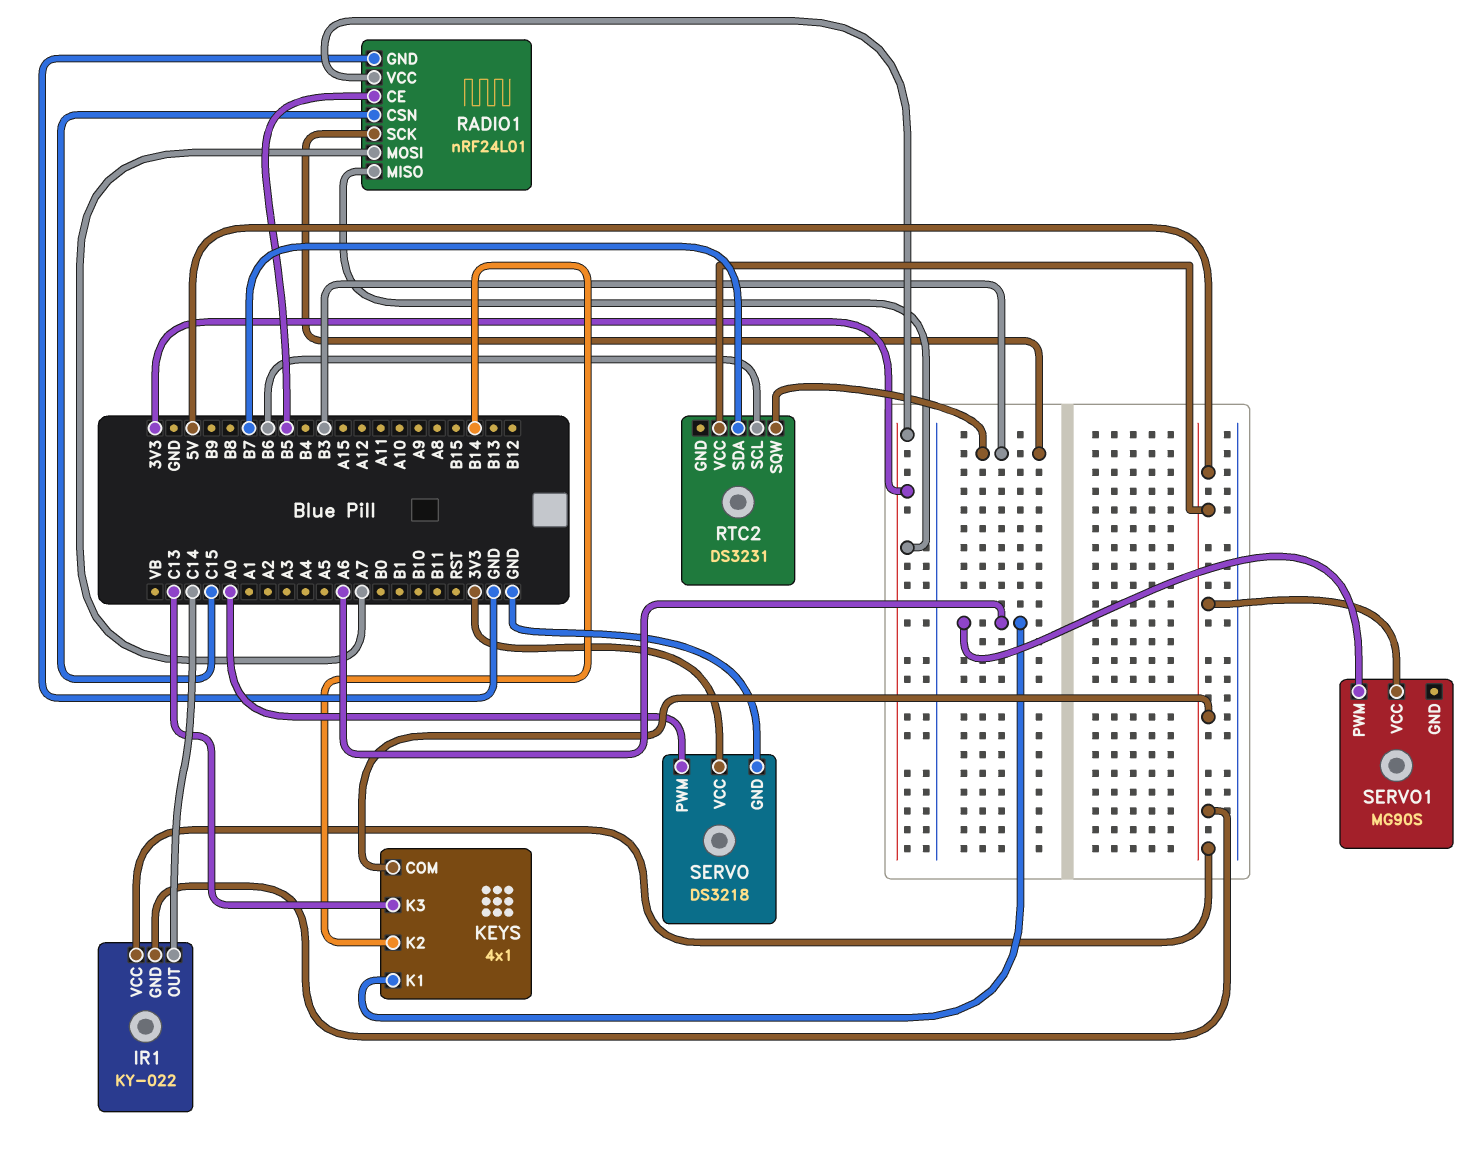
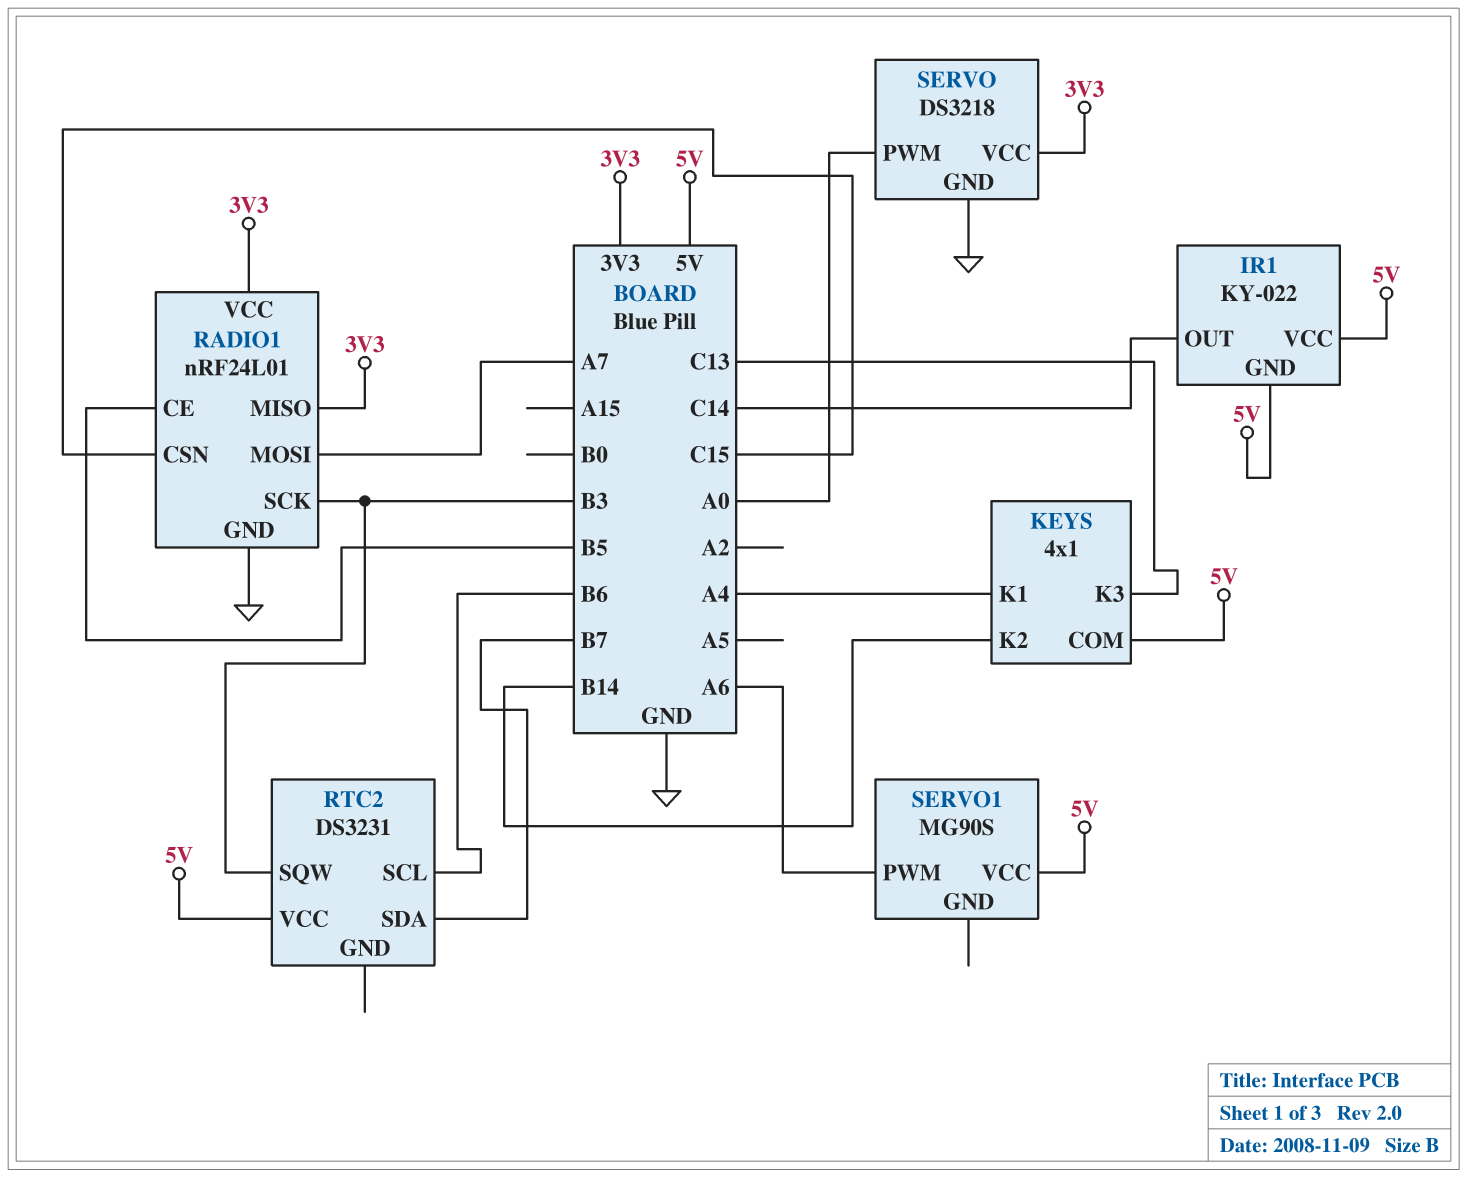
KEYS pin K1: A6 -> A4

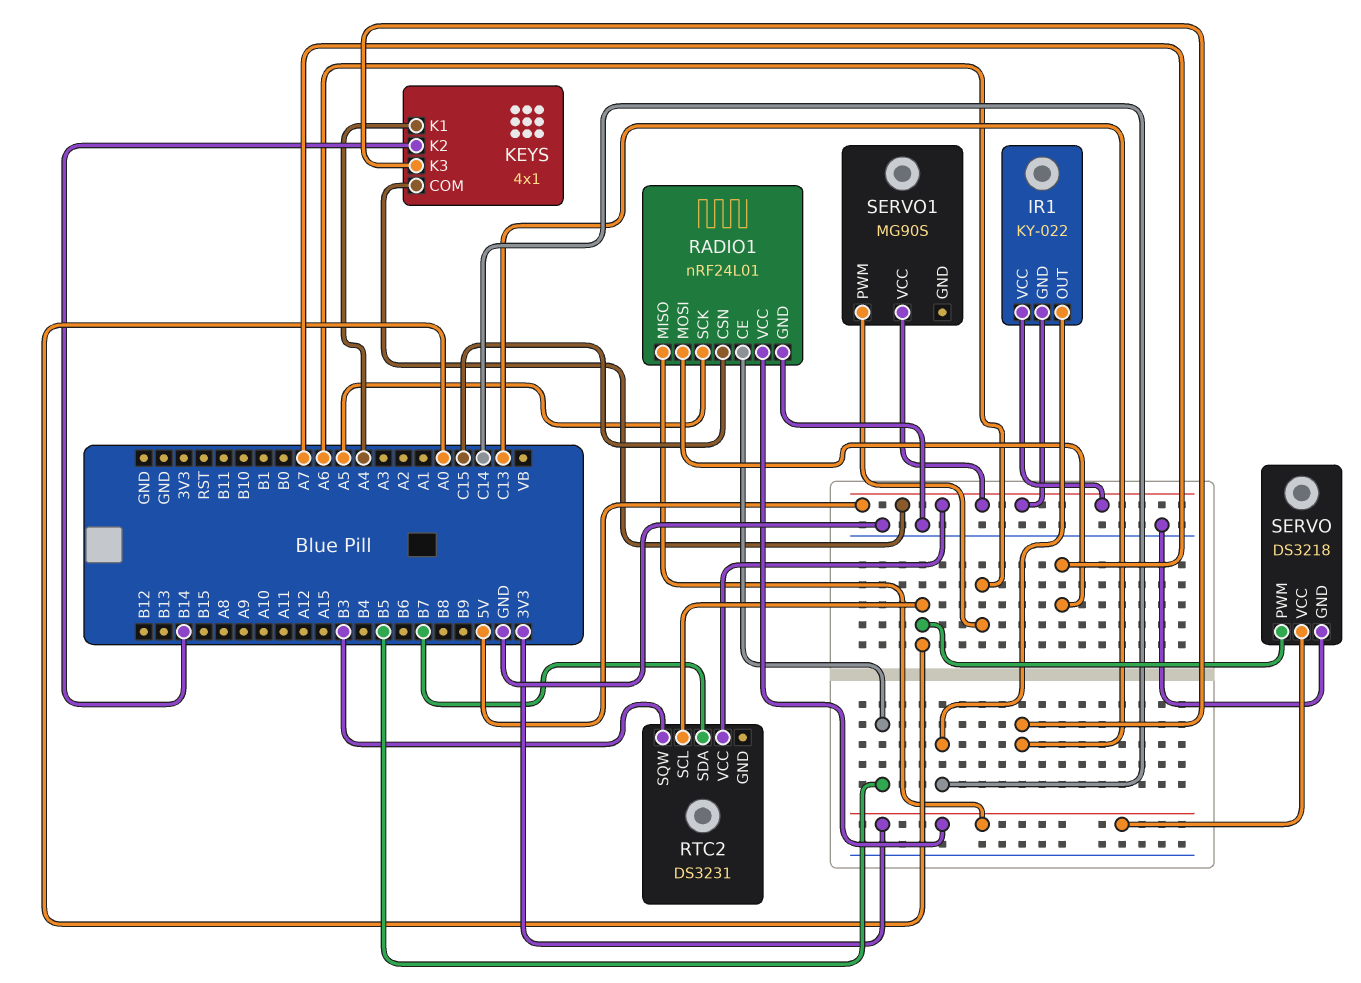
RADIO1 pin SCK: B3 -> A5
RTC2 pin SCL: B6 -> A0

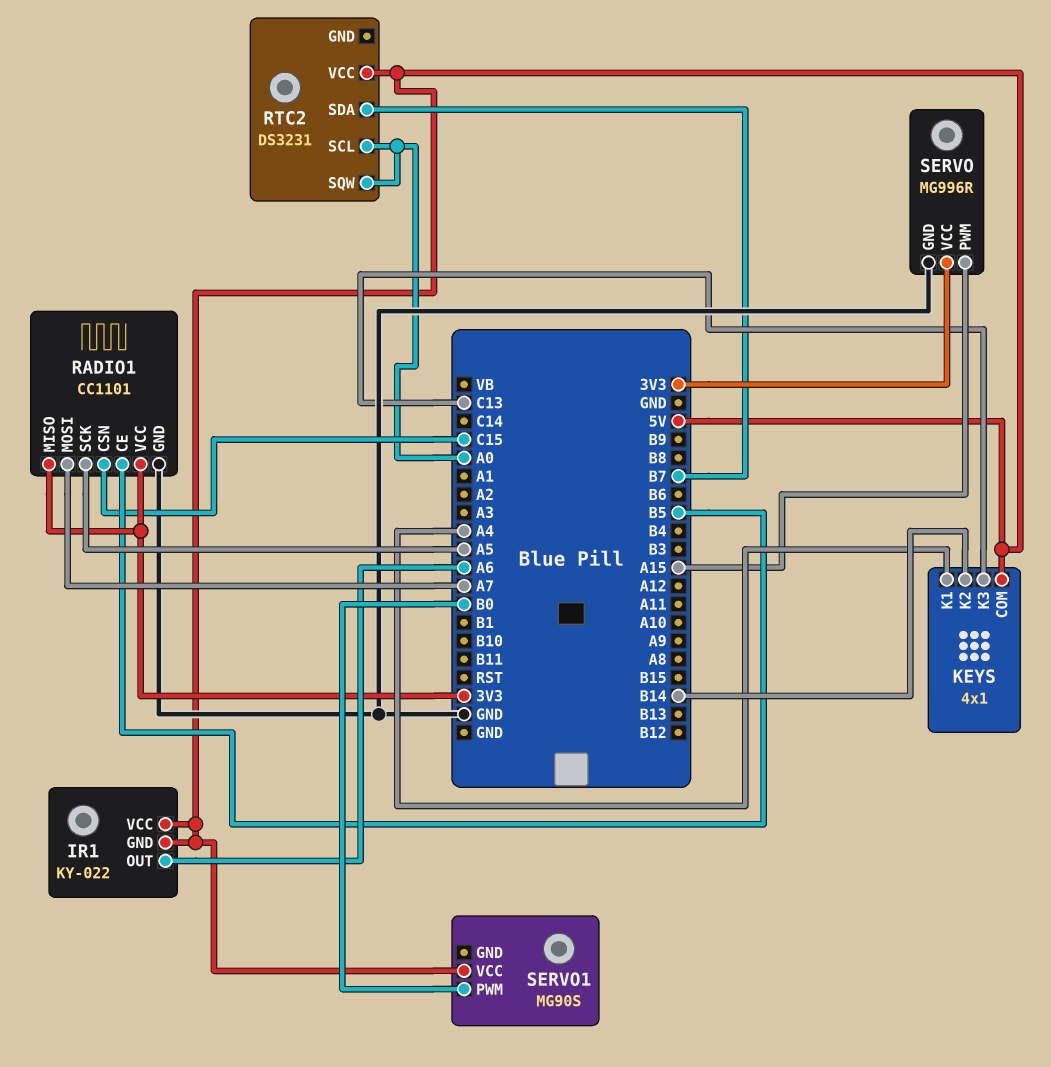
IR1 pin OUT: C14 -> A6
RADIO1: nRF24L01 -> CC1101
RTC2 pin SQW: B3 -> A0
SERVO: DS3218 -> MG996R
SERVO pin PWM: A0 -> A15
SERVO1 pin PWM: A6 -> B0

